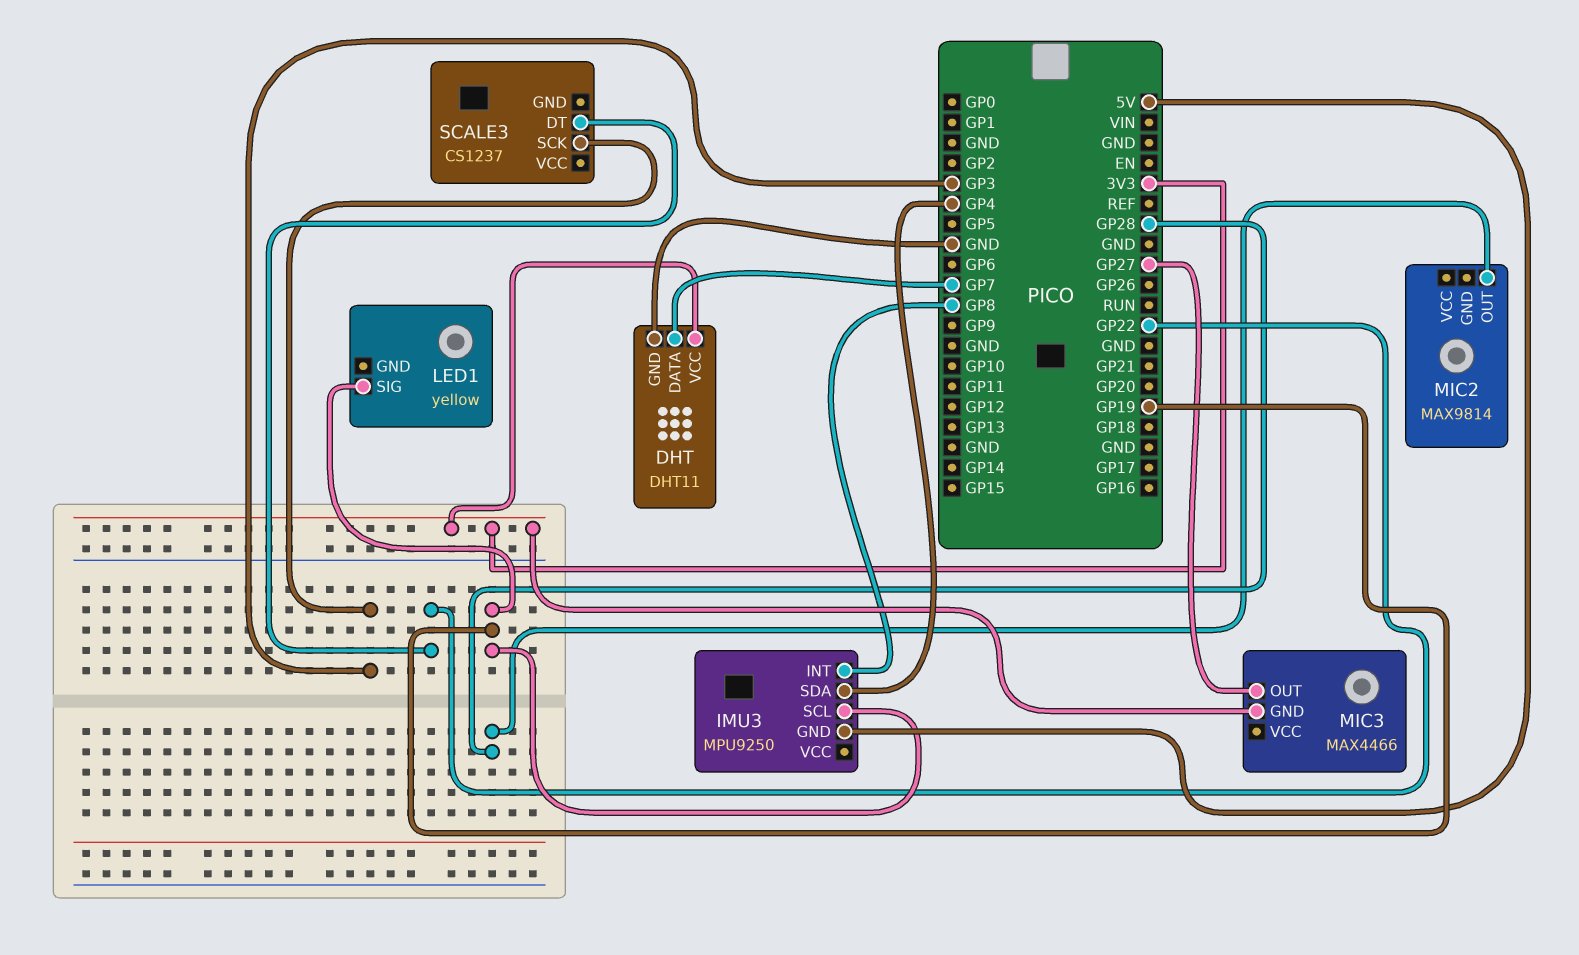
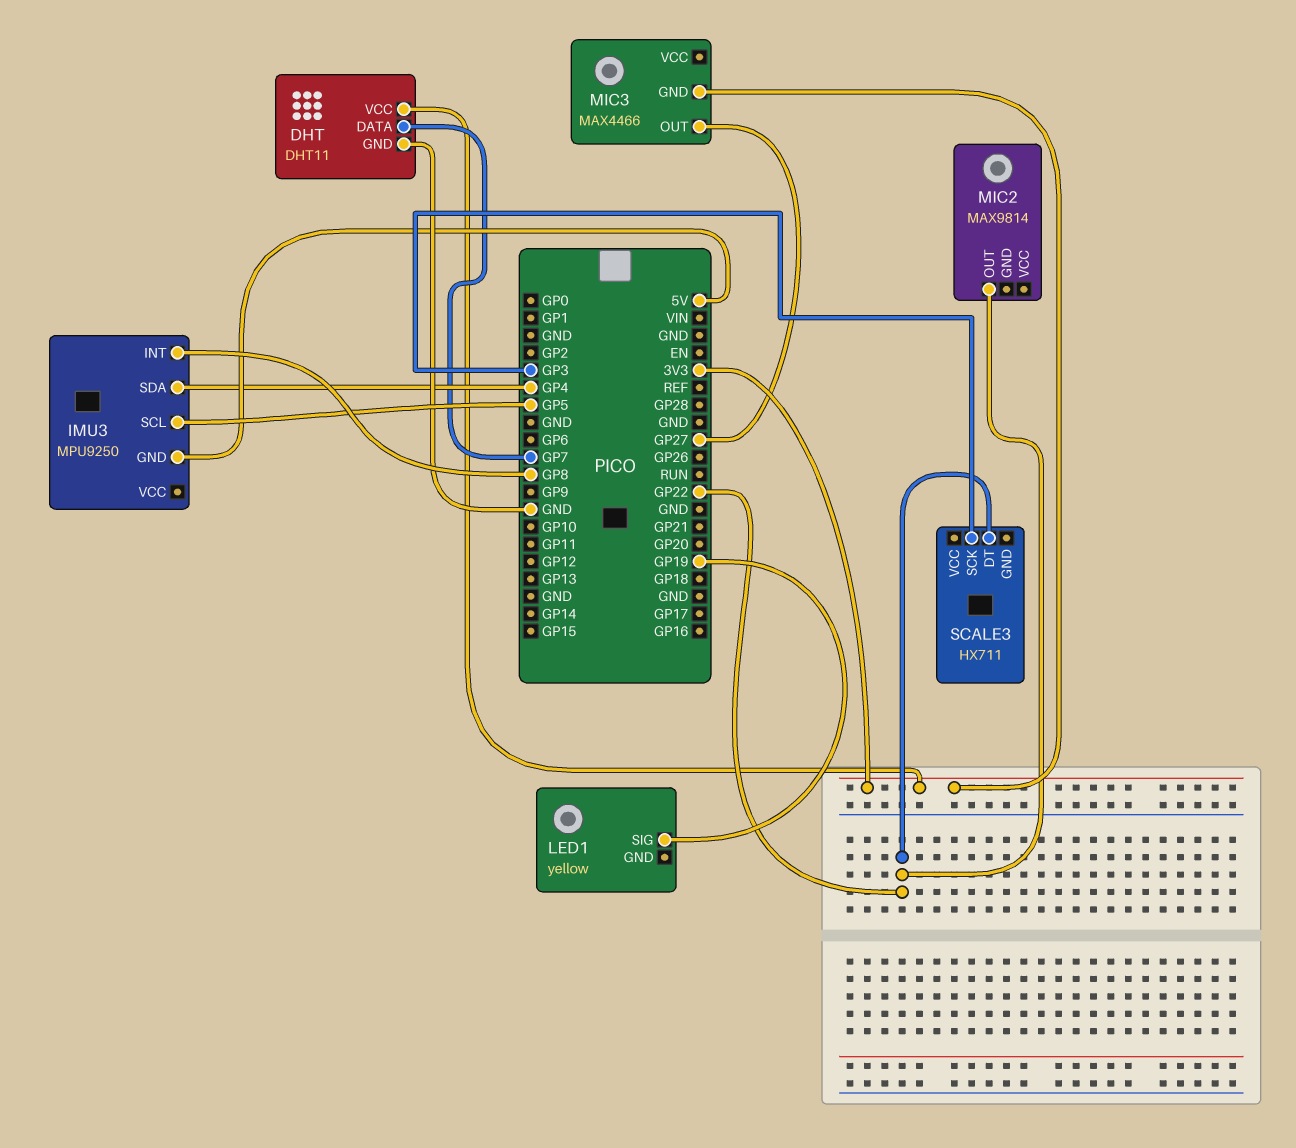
IMU3 pin SCL: GP19 -> GP5
MIC2 pin OUT: GP28 -> GP22
SCALE3: CS1237 -> HX711

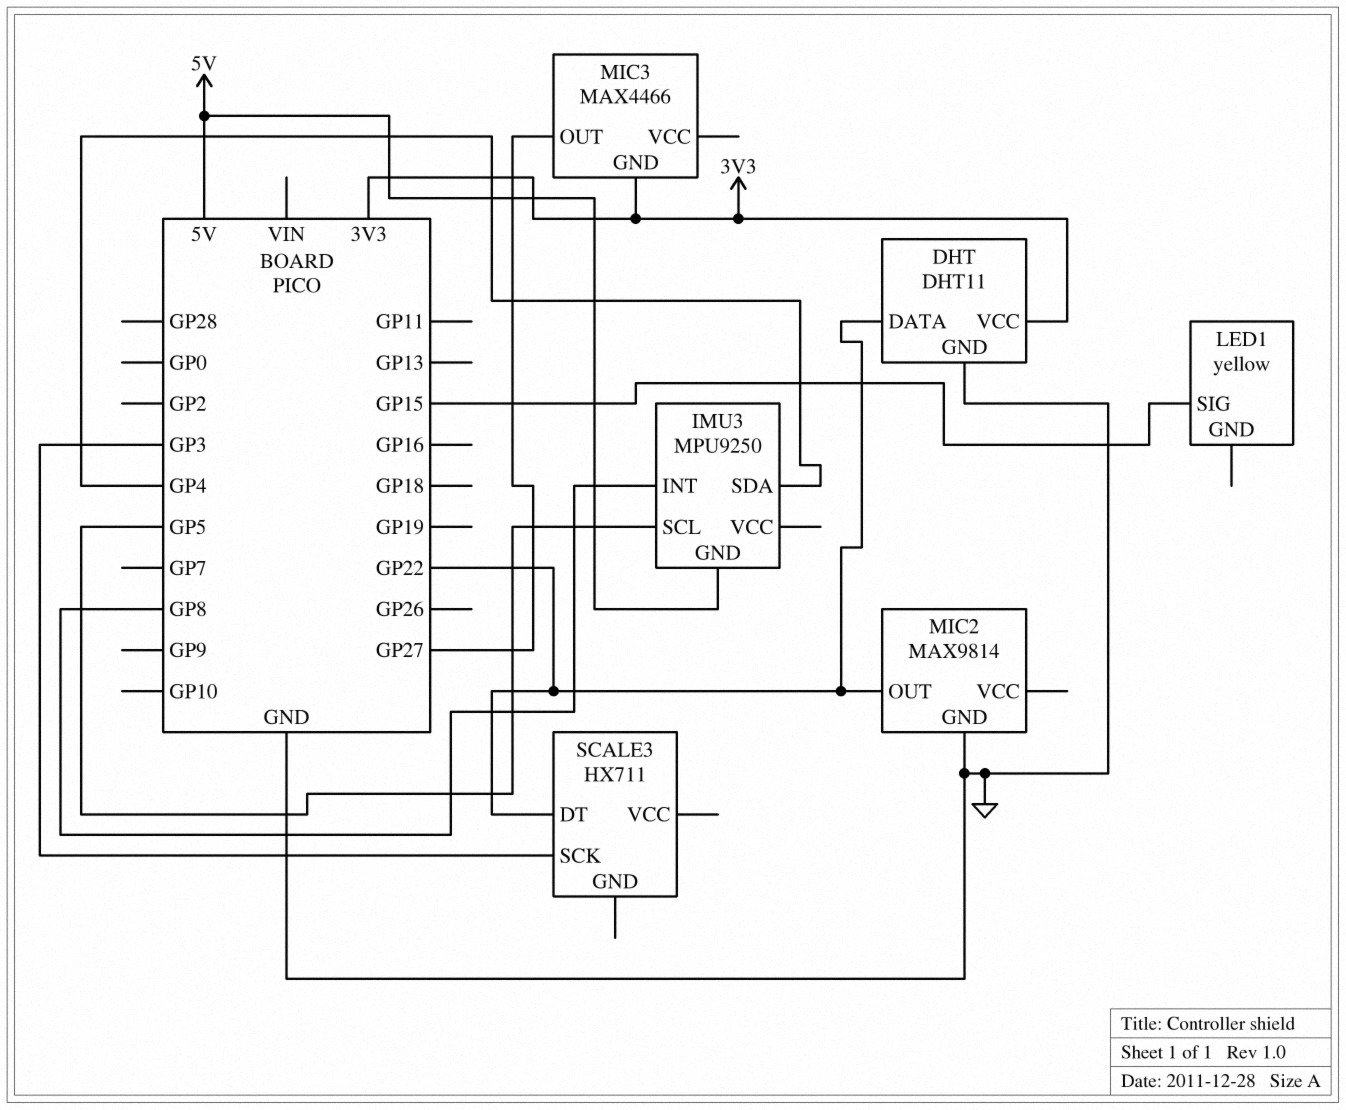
DHT pin DATA: GP7 -> GP22
LED1 pin SIG: GP19 -> GP15
MIC2 pin GND: none -> GND

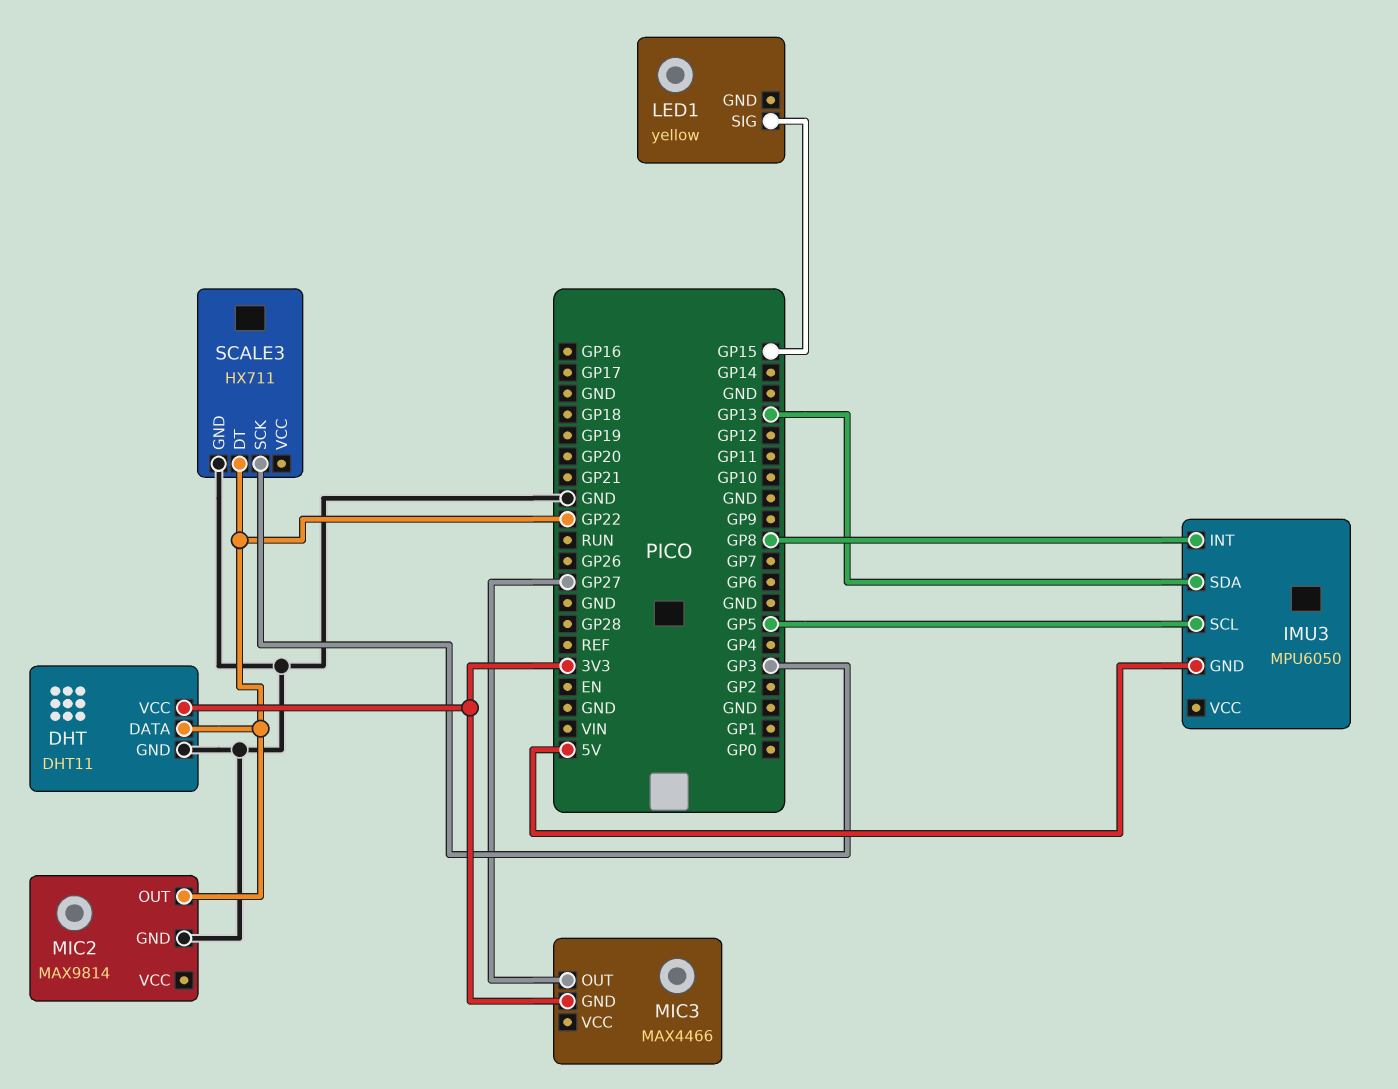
IMU3: MPU9250 -> MPU6050
IMU3 pin SDA: GP4 -> GP13
SCALE3 pin GND: none -> GND

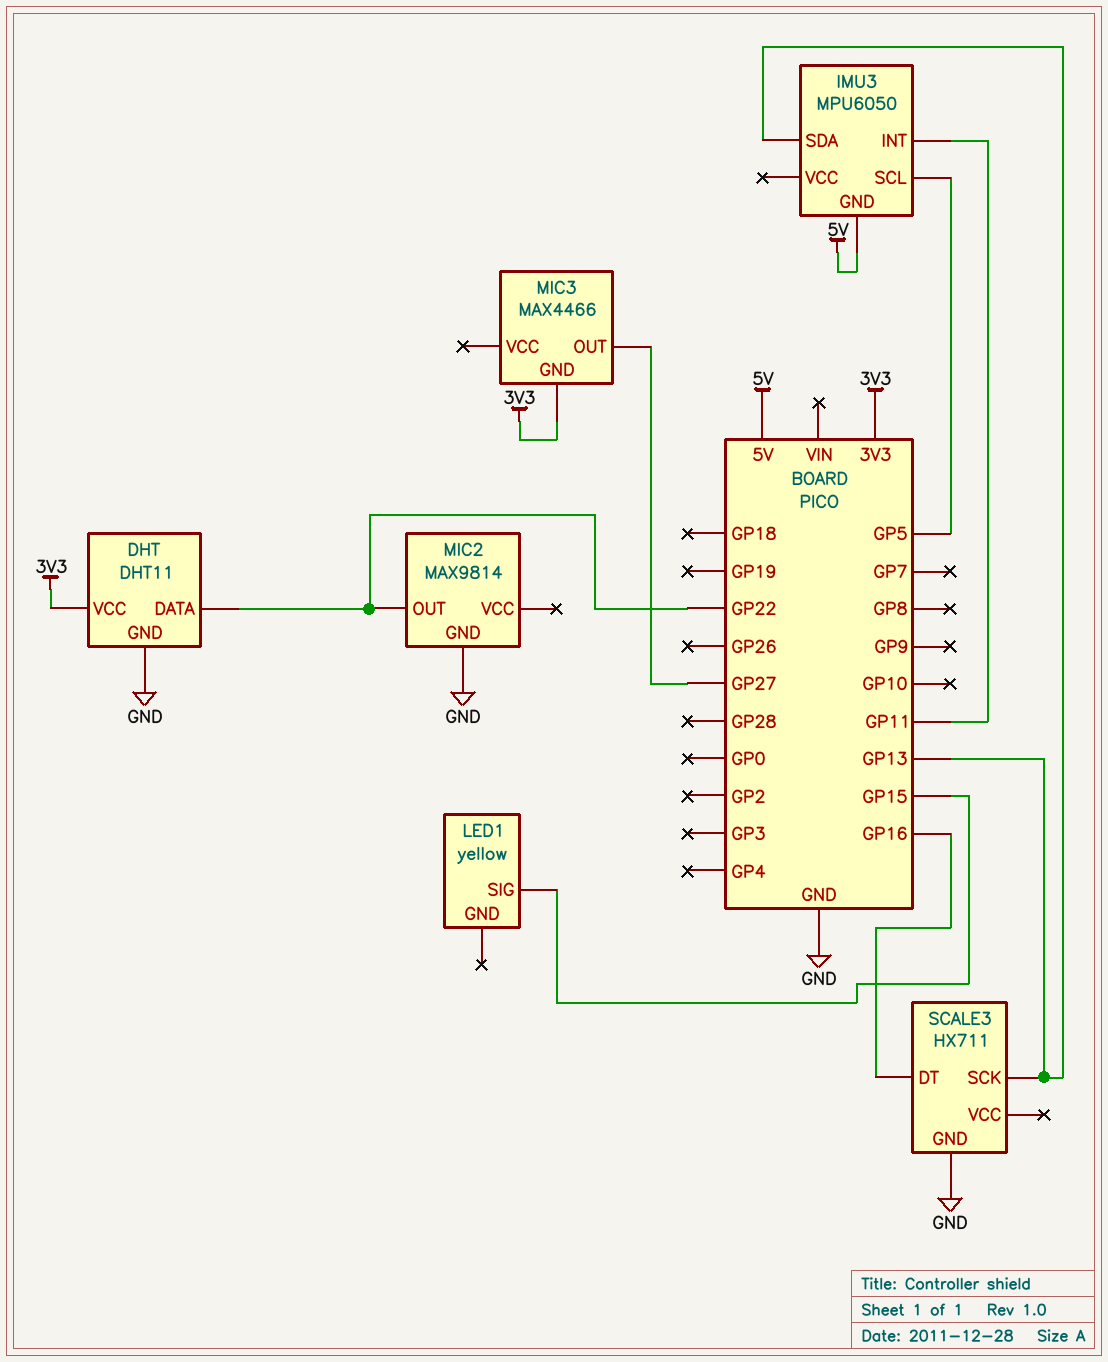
IMU3 pin INT: GP8 -> GP11
SCALE3 pin DT: GP22 -> GP16
SCALE3 pin SCK: GP3 -> GP13

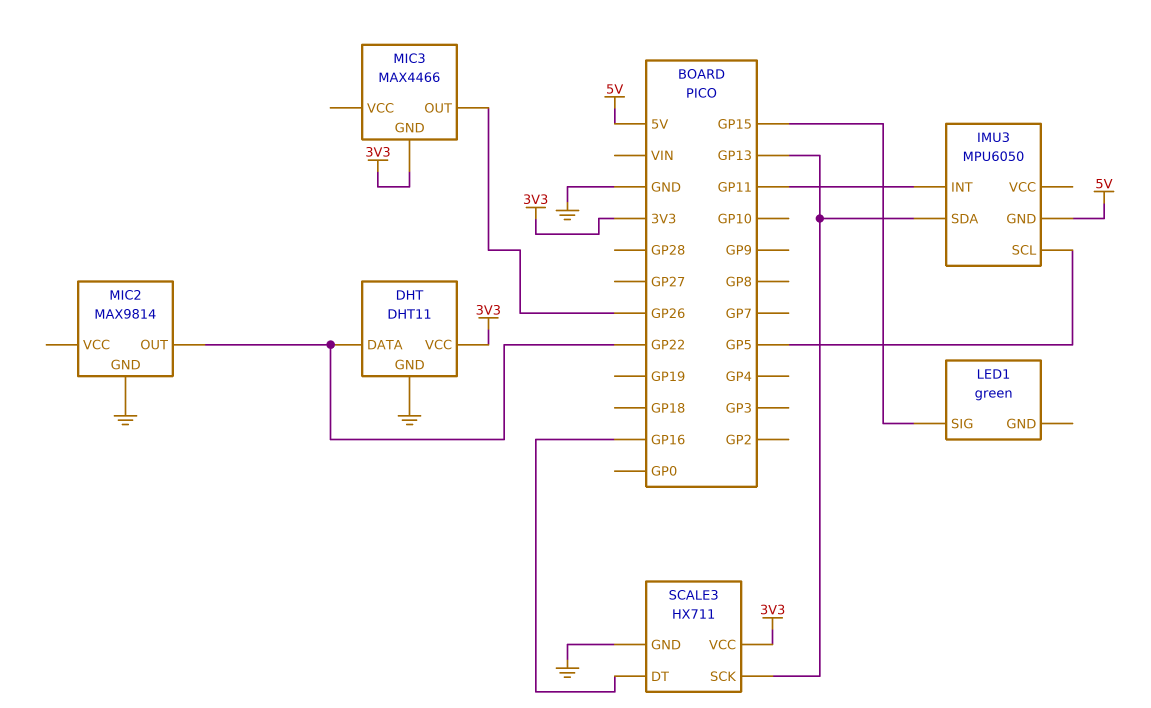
LED1: yellow -> green
MIC3 pin OUT: GP27 -> GP26
SCALE3 pin VCC: none -> 3V3

